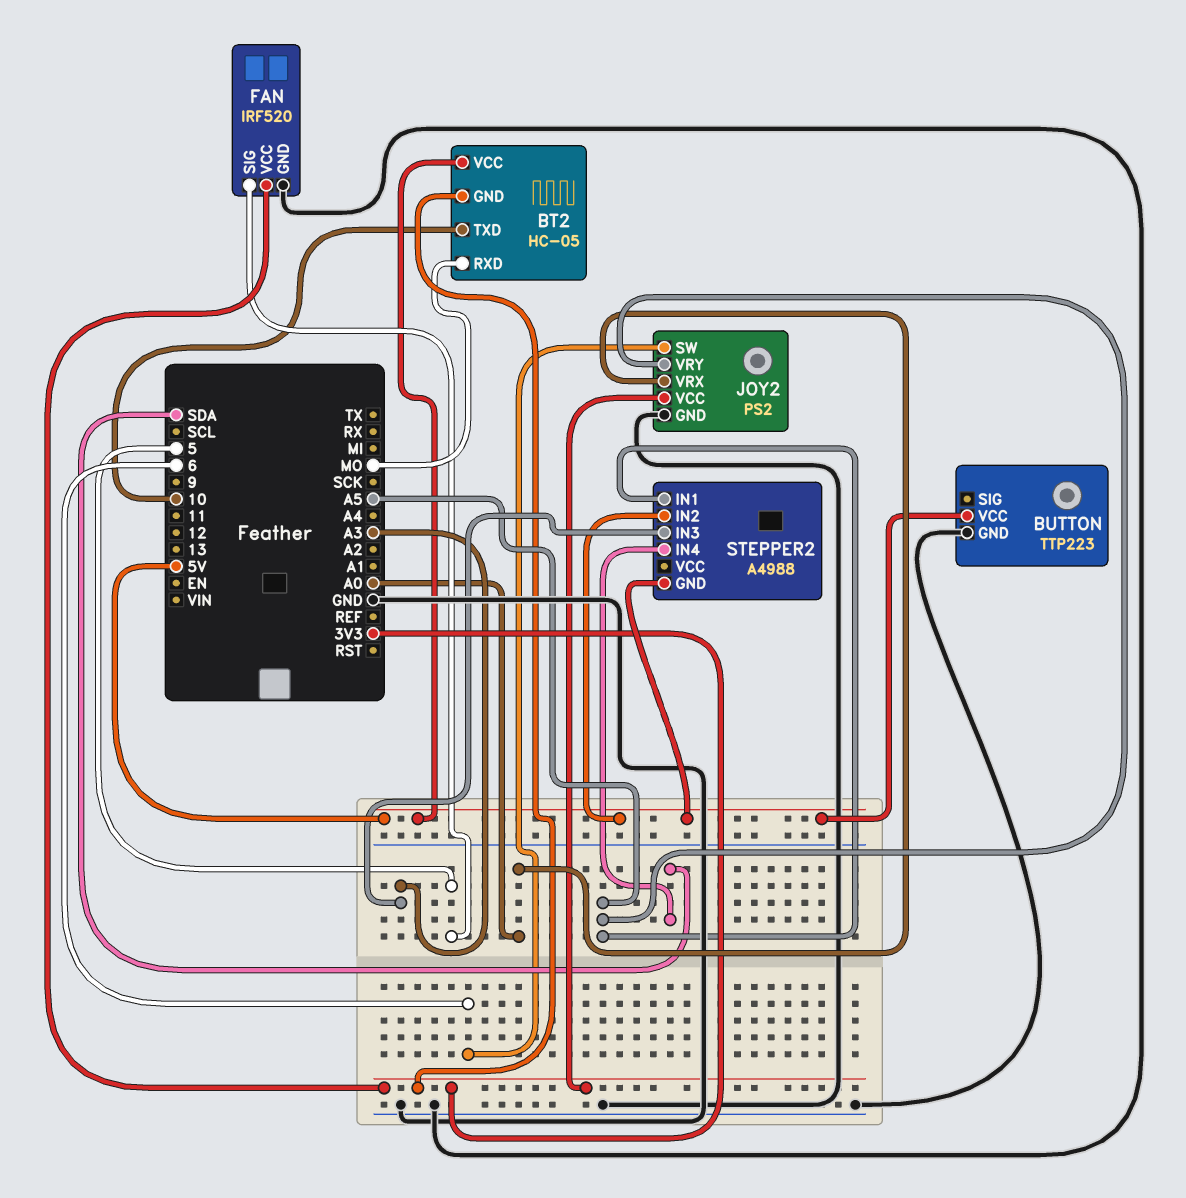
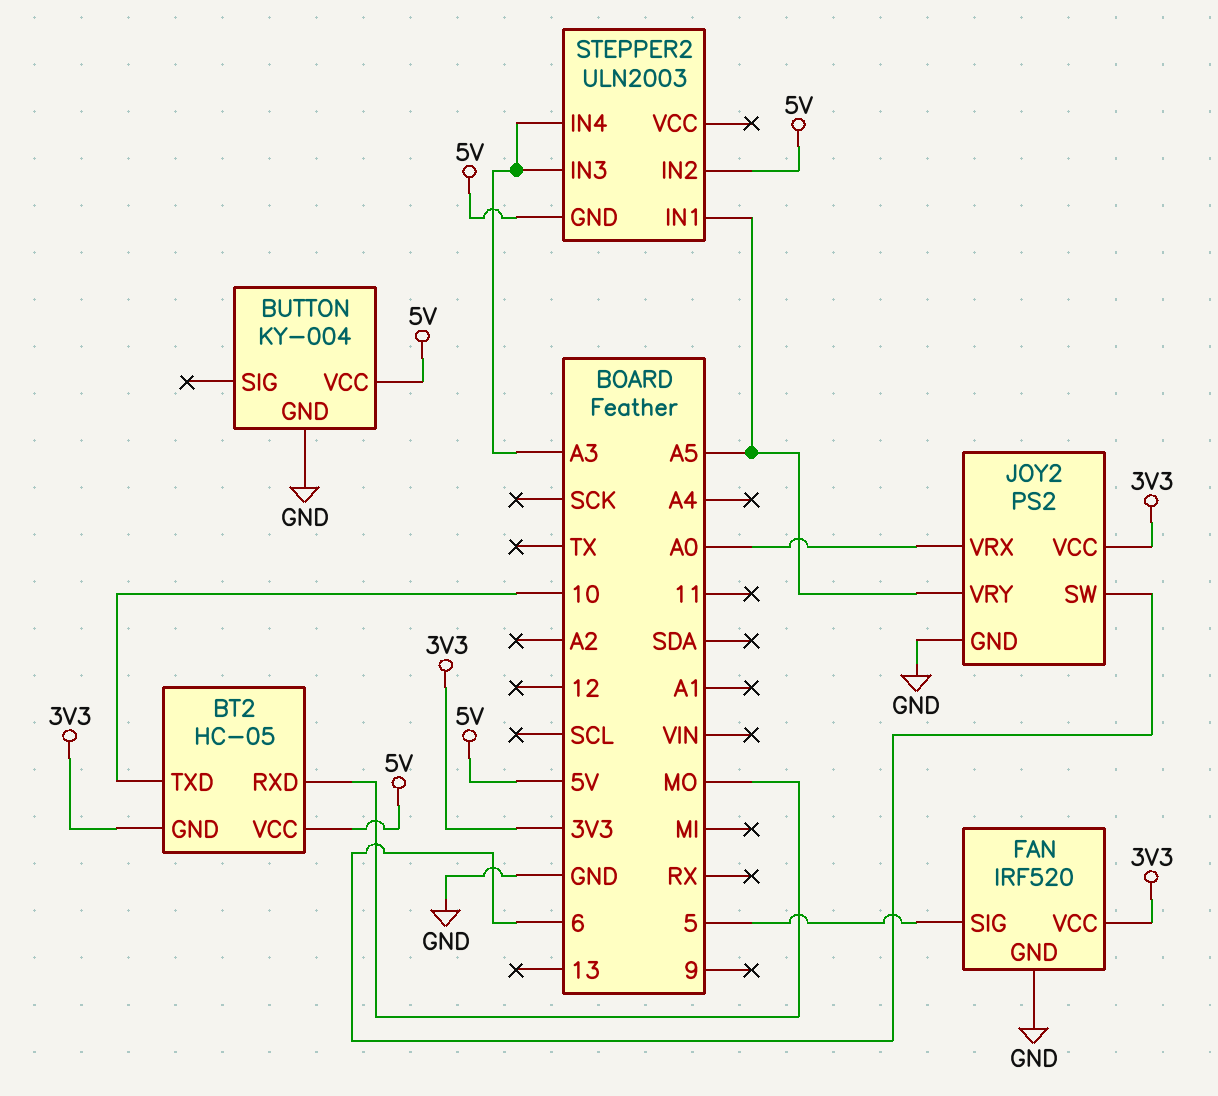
BUTTON: TTP223 -> KY-004
STEPPER2: A4988 -> ULN2003
STEPPER2 pin IN4: SDA -> A3

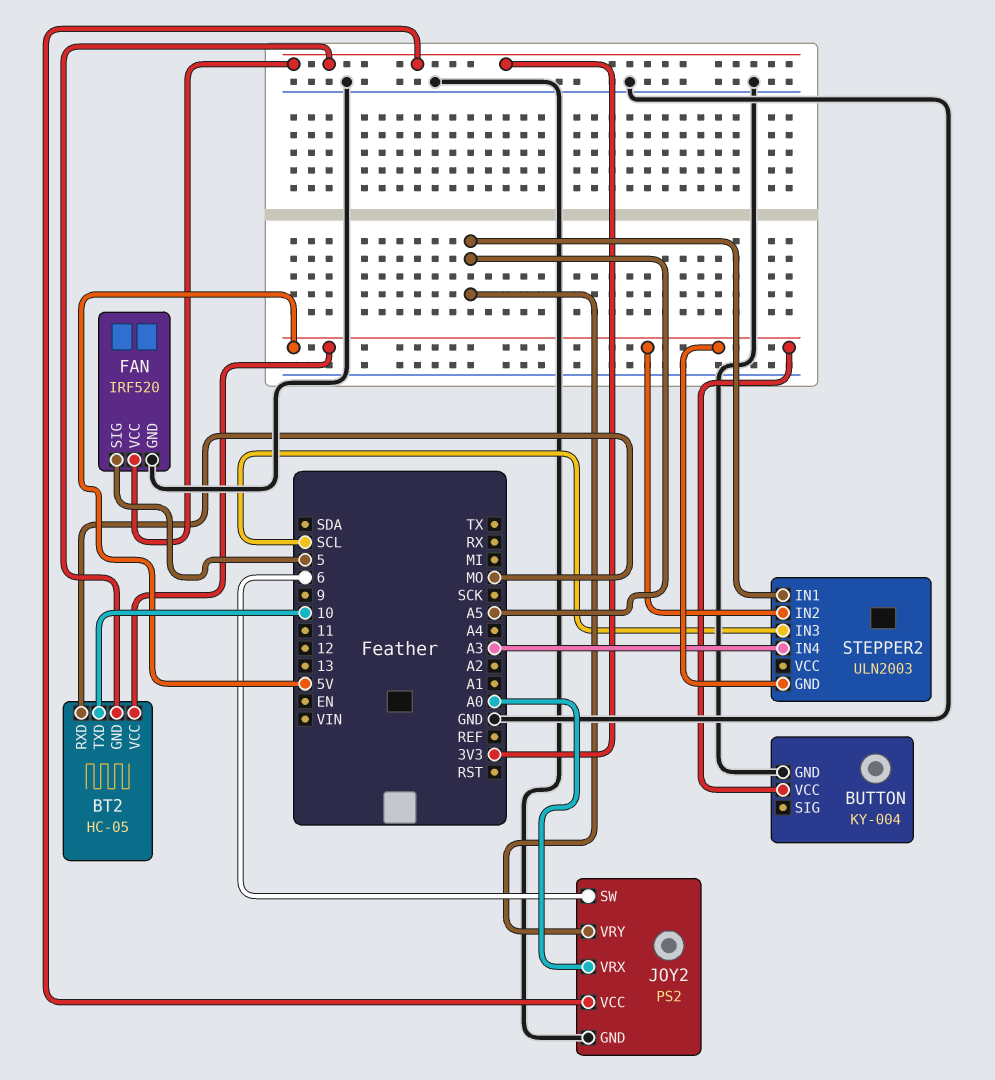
STEPPER2 pin IN3: A3 -> SCL

